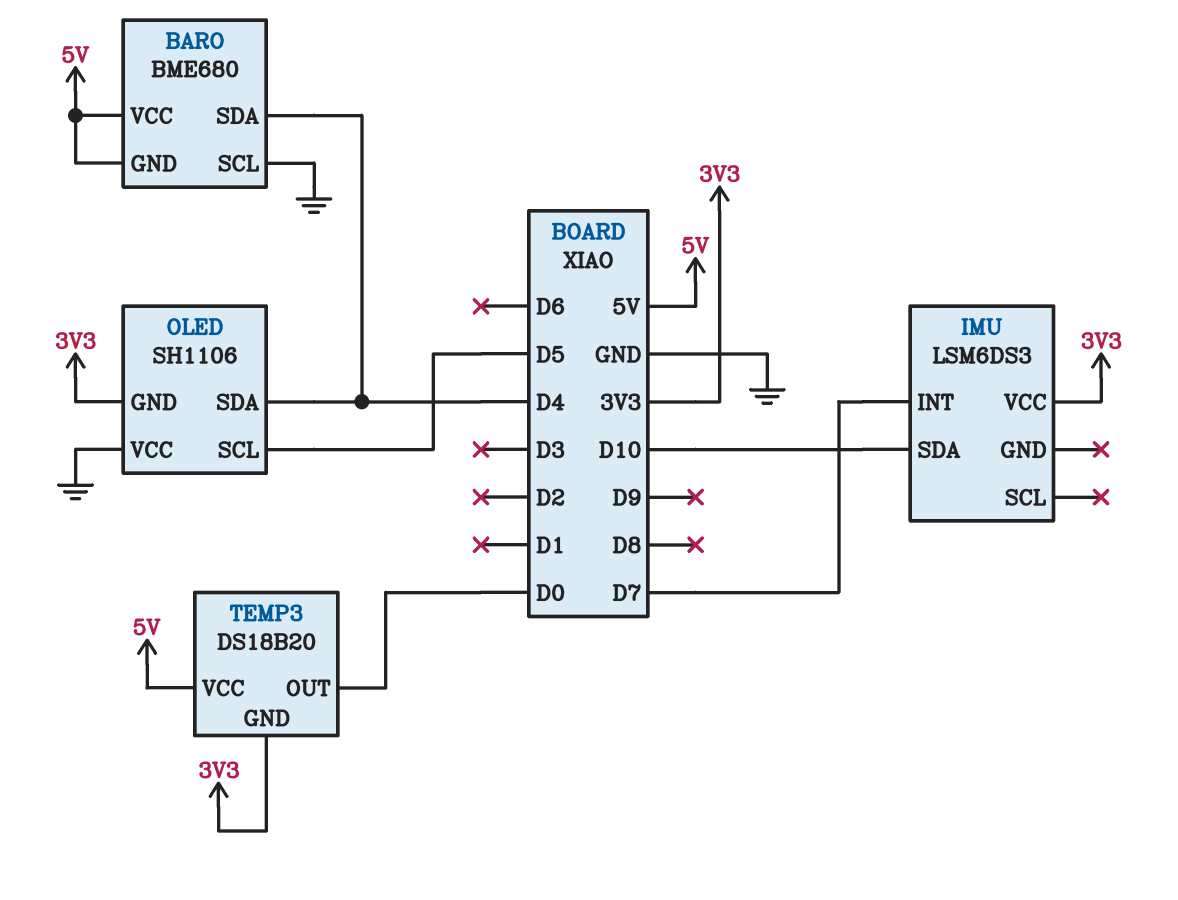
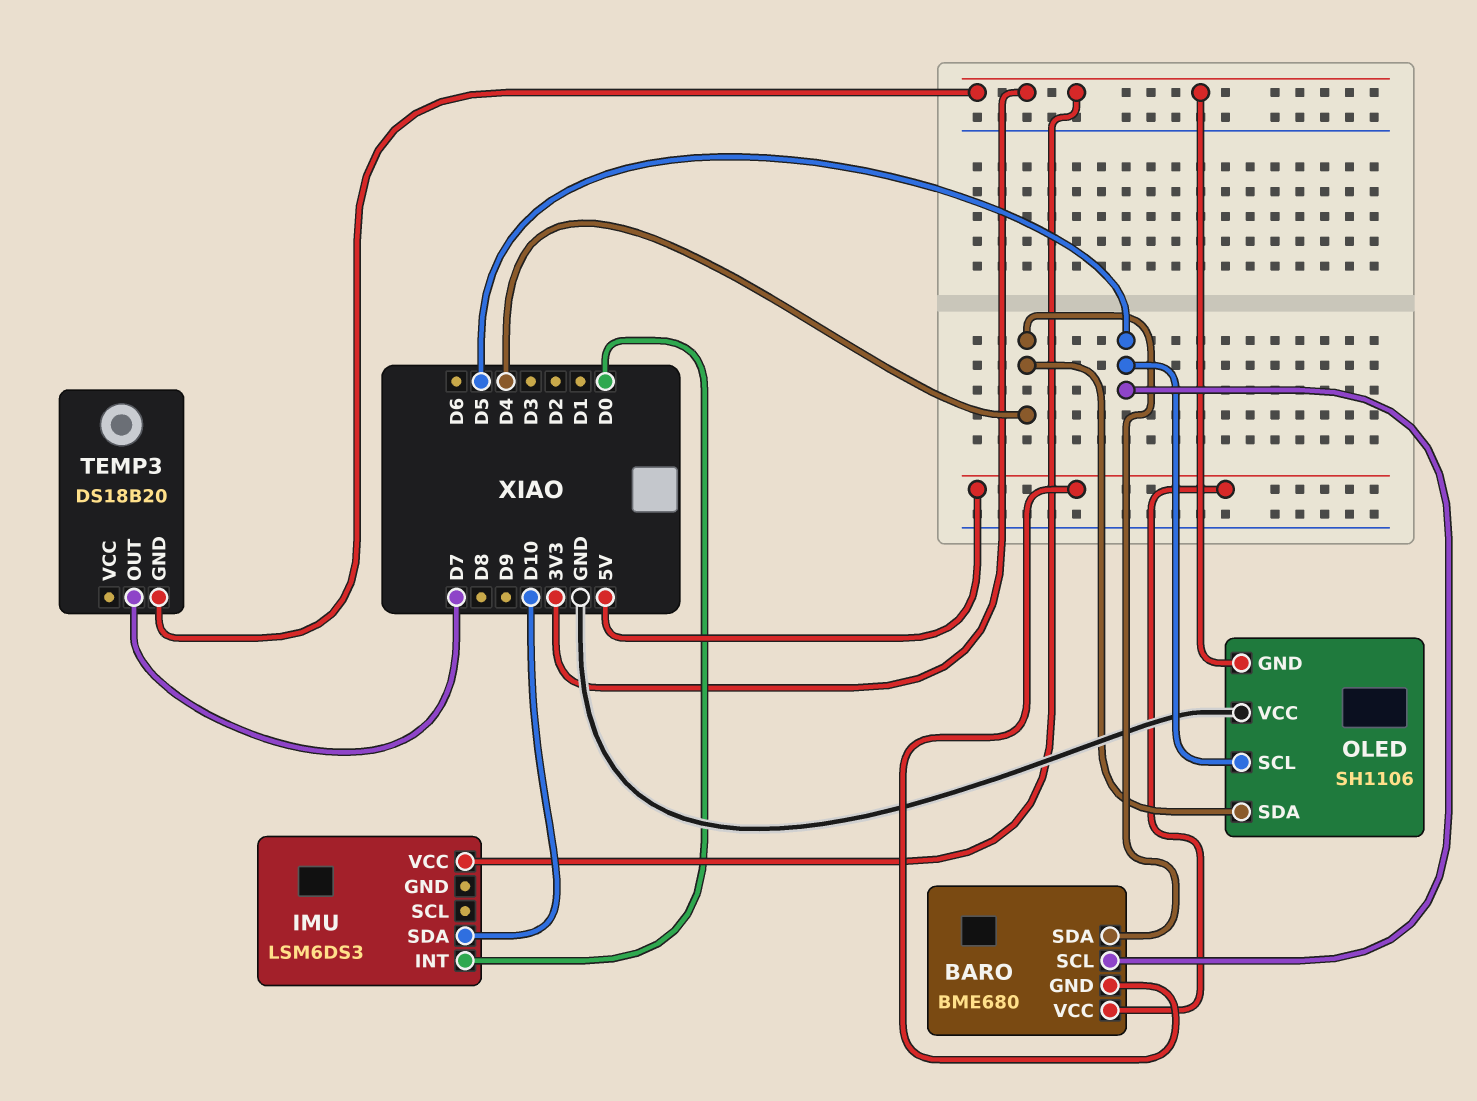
BARO pin SCL: GND -> D5
IMU pin INT: D7 -> D0
TEMP3 pin OUT: D0 -> D7
TEMP3 pin VCC: 5V -> none

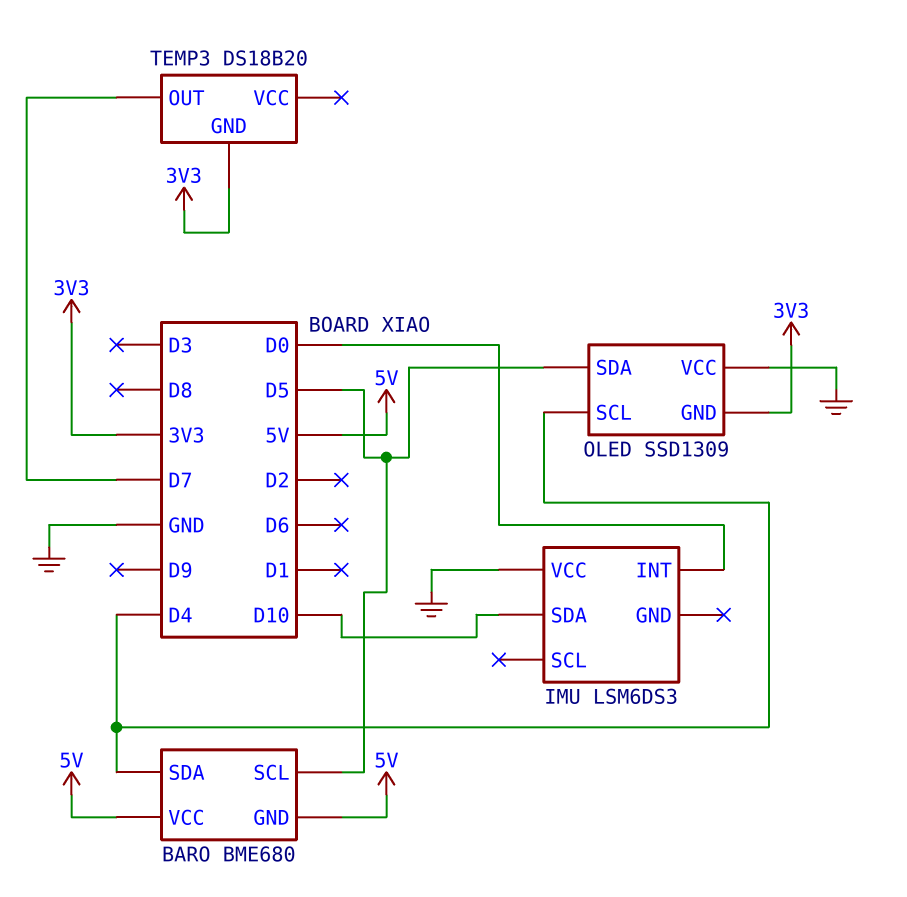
IMU pin VCC: 3V3 -> GND
OLED: SH1106 -> SSD1309
OLED pin SCL: D5 -> D4
OLED pin SDA: D4 -> D5

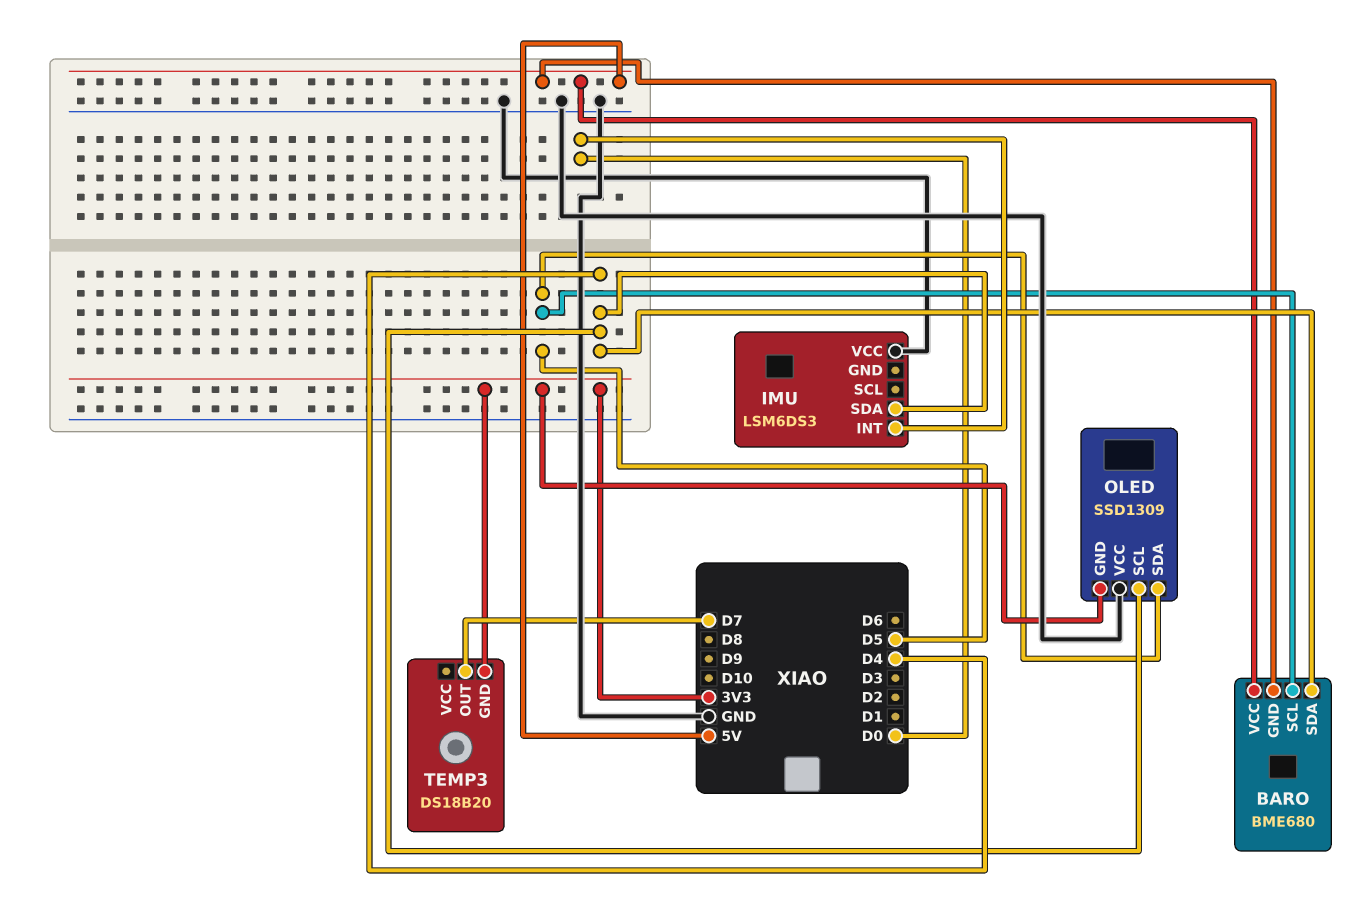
IMU pin SDA: D10 -> D4

